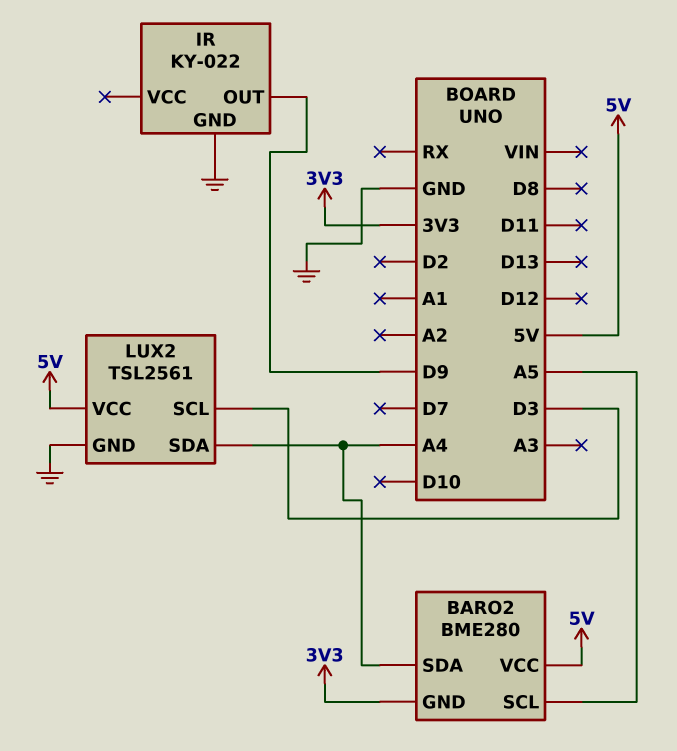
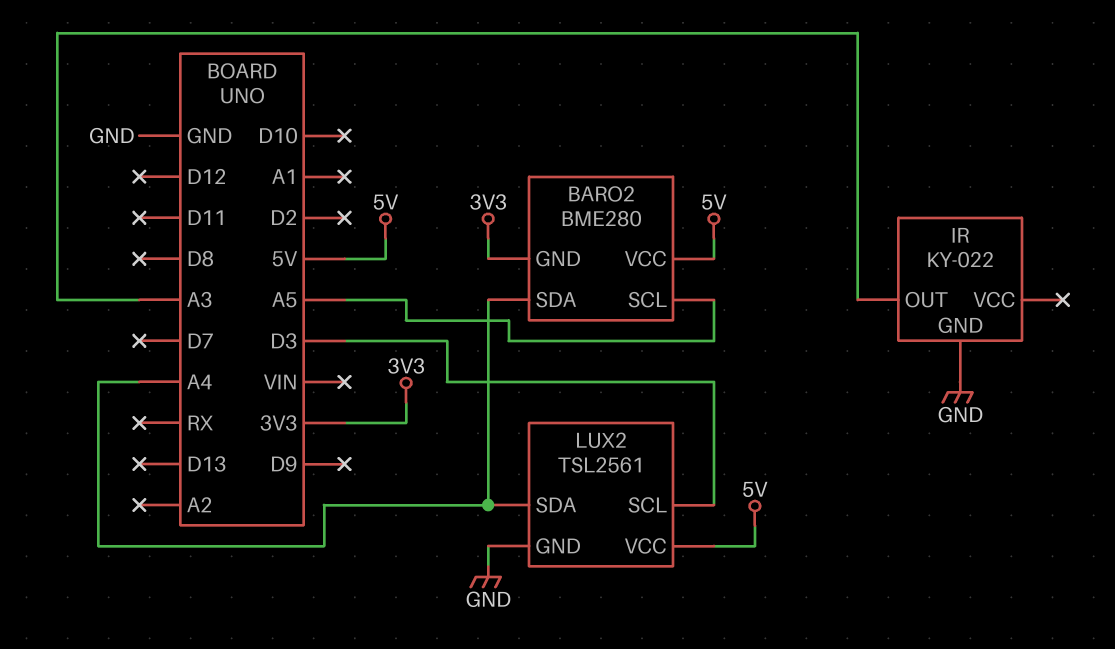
IR pin OUT: D9 -> A3

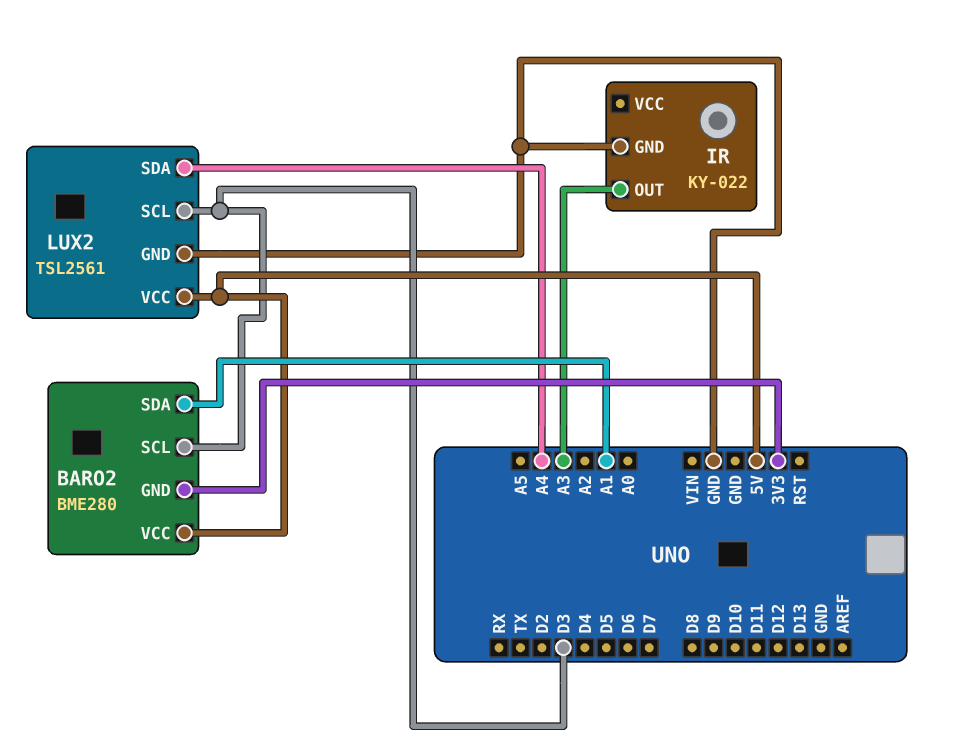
BARO2 pin SCL: A5 -> D3
BARO2 pin SDA: A4 -> A1

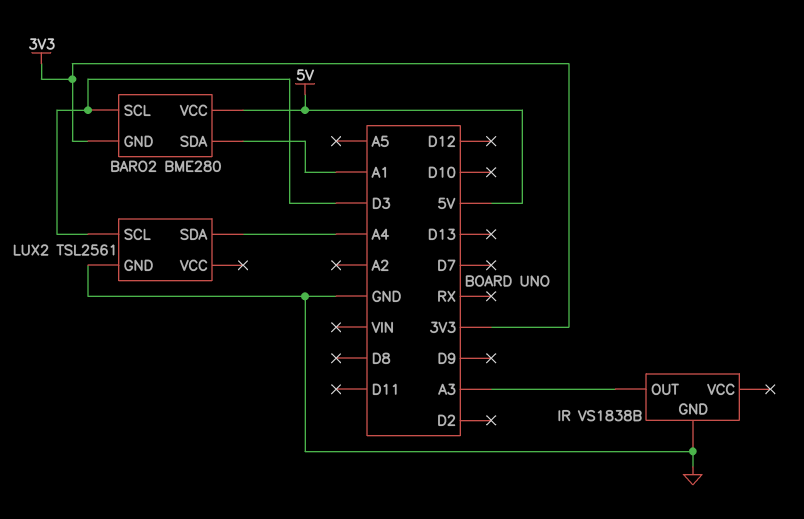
IR: KY-022 -> VS1838B
LUX2 pin VCC: 5V -> none

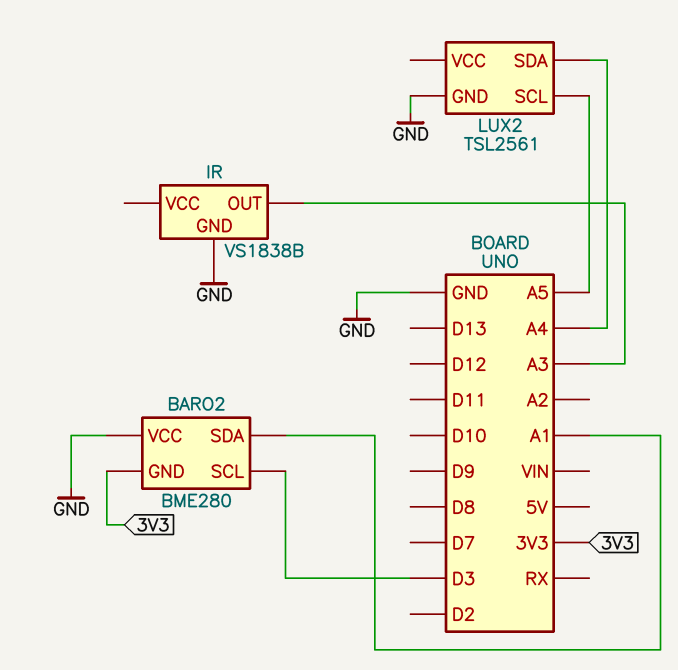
BARO2 pin VCC: 5V -> GND
LUX2 pin SCL: D3 -> A5

